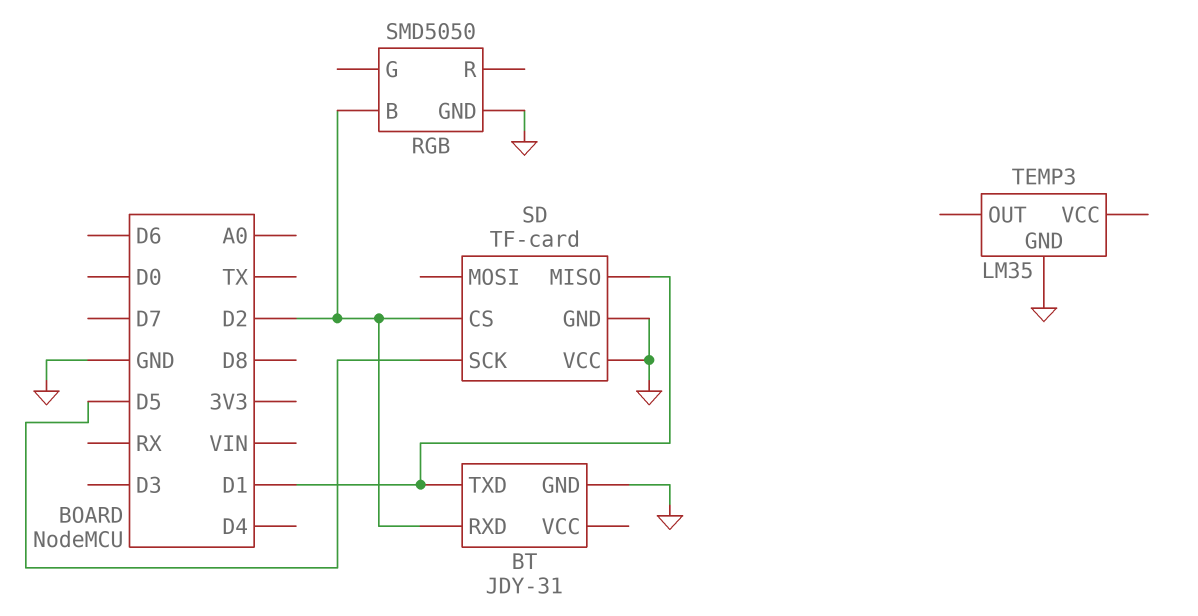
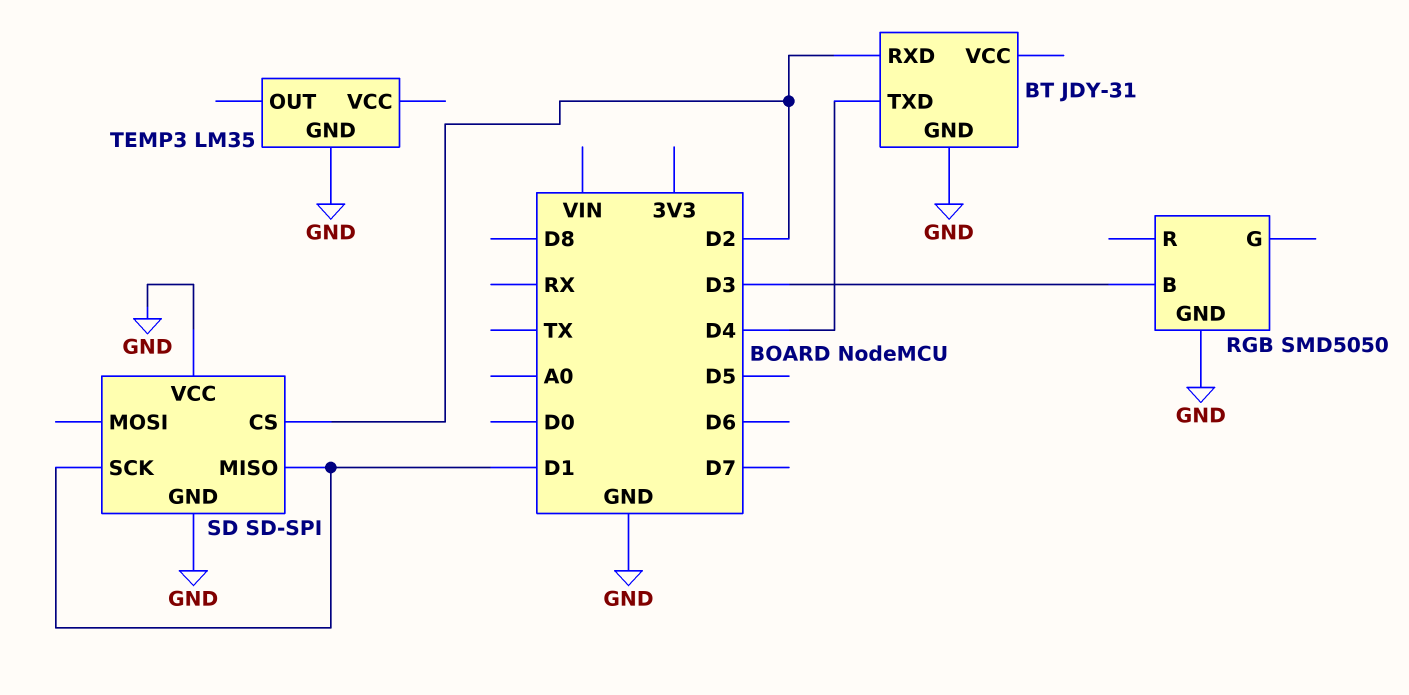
BT pin TXD: D1 -> D4
RGB pin B: D2 -> D3
SD: TF-card -> SD-SPI
SD pin SCK: D5 -> D1

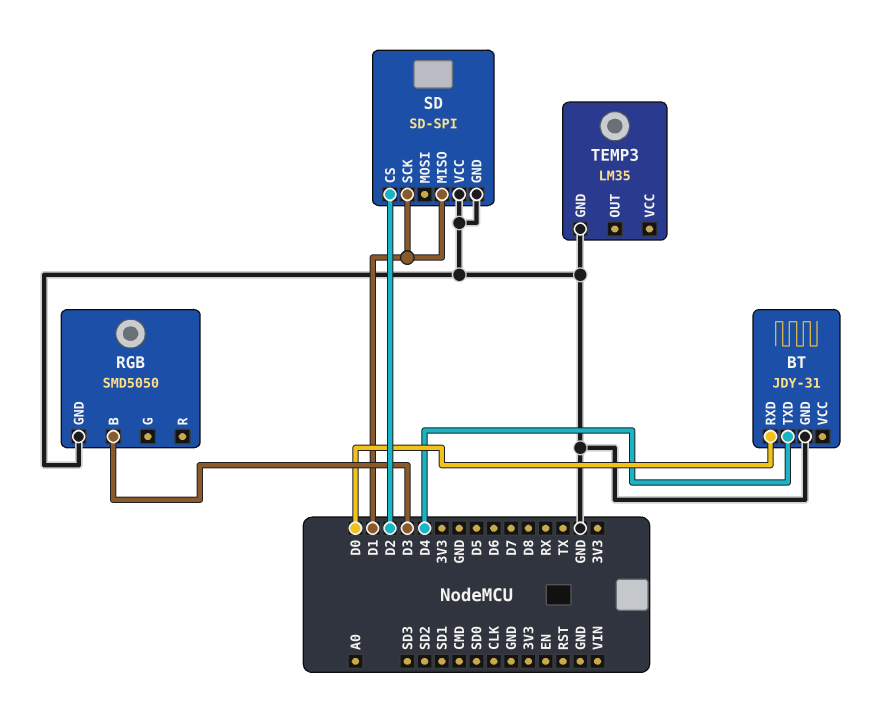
BT pin RXD: D2 -> D0

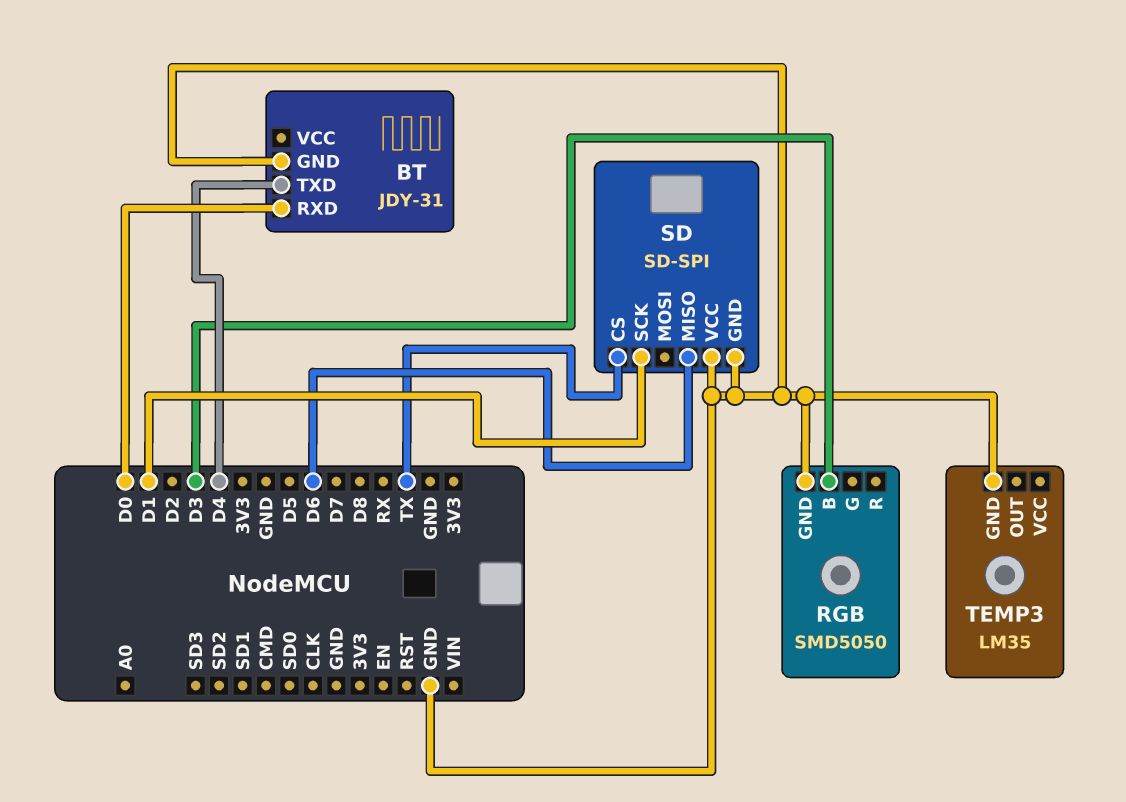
SD pin CS: D2 -> TX
SD pin MISO: D1 -> D6

